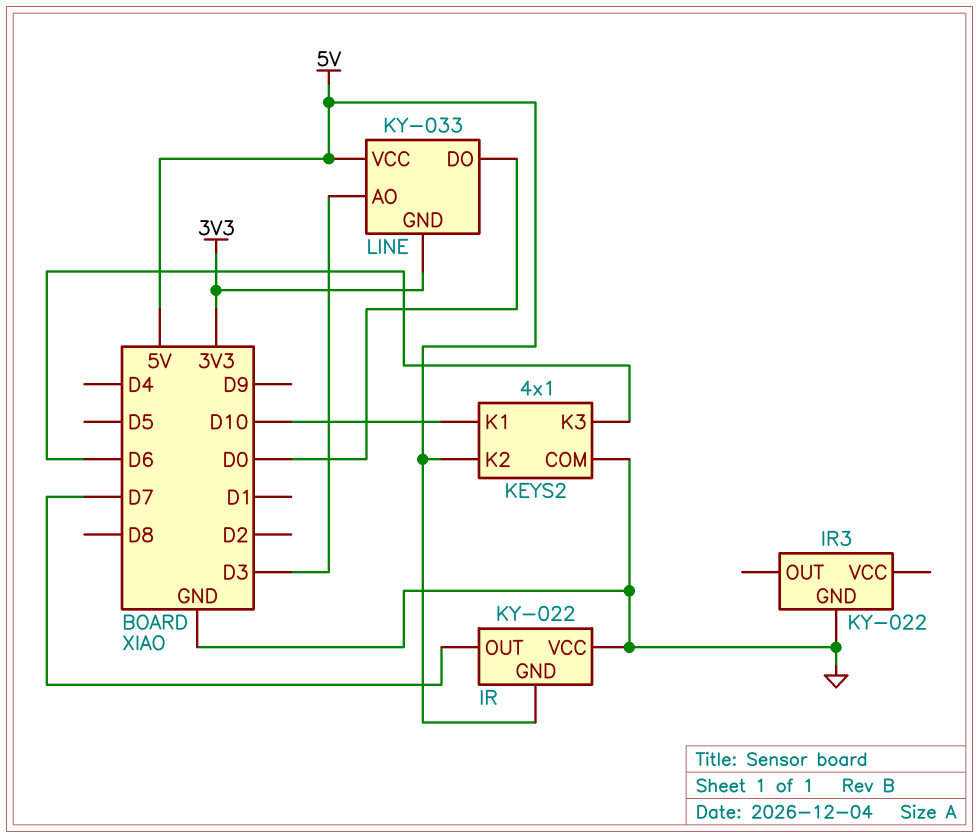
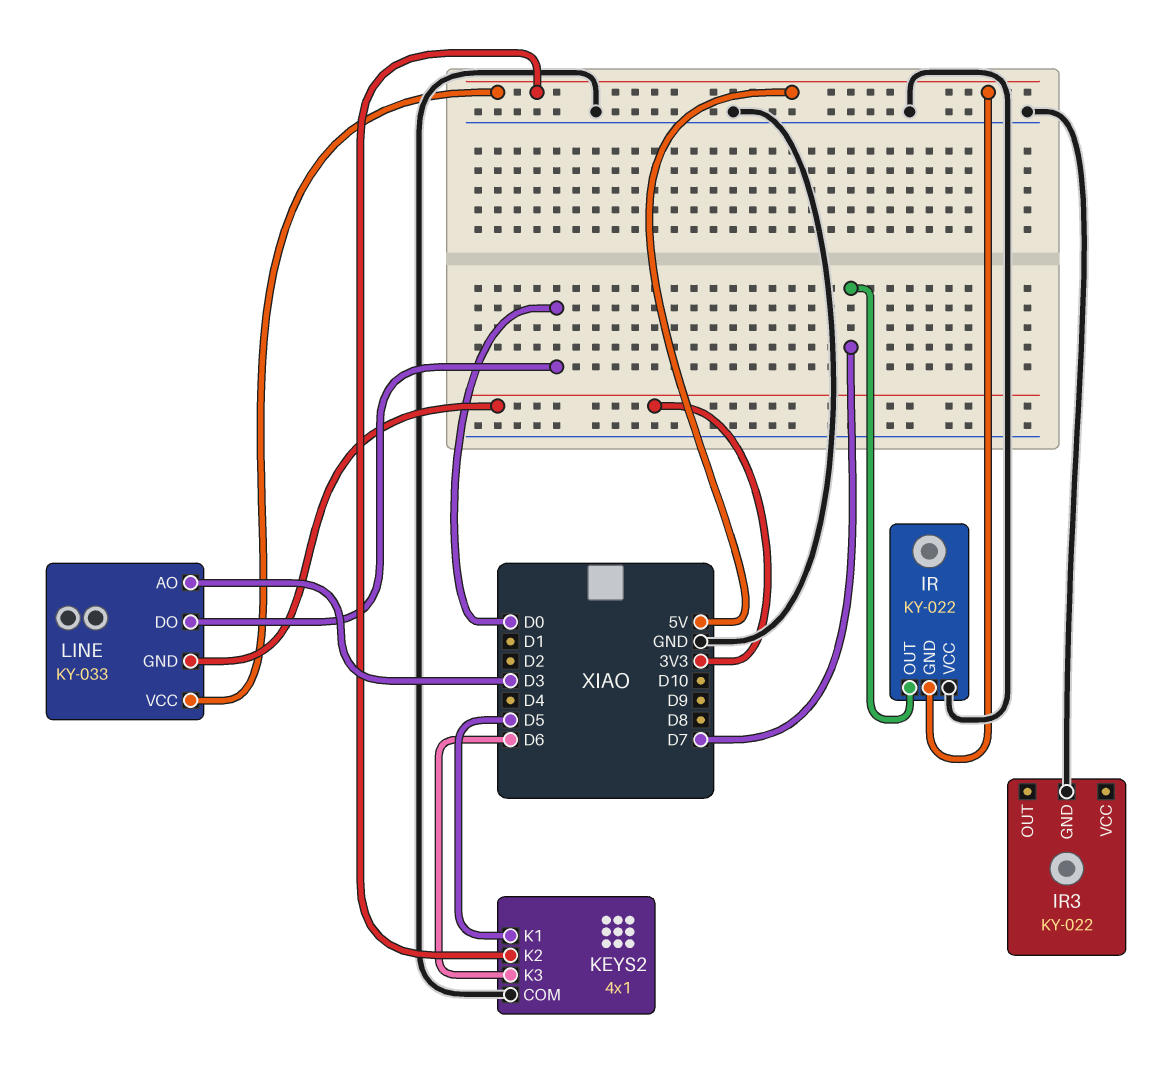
KEYS2 pin K1: D10 -> D5

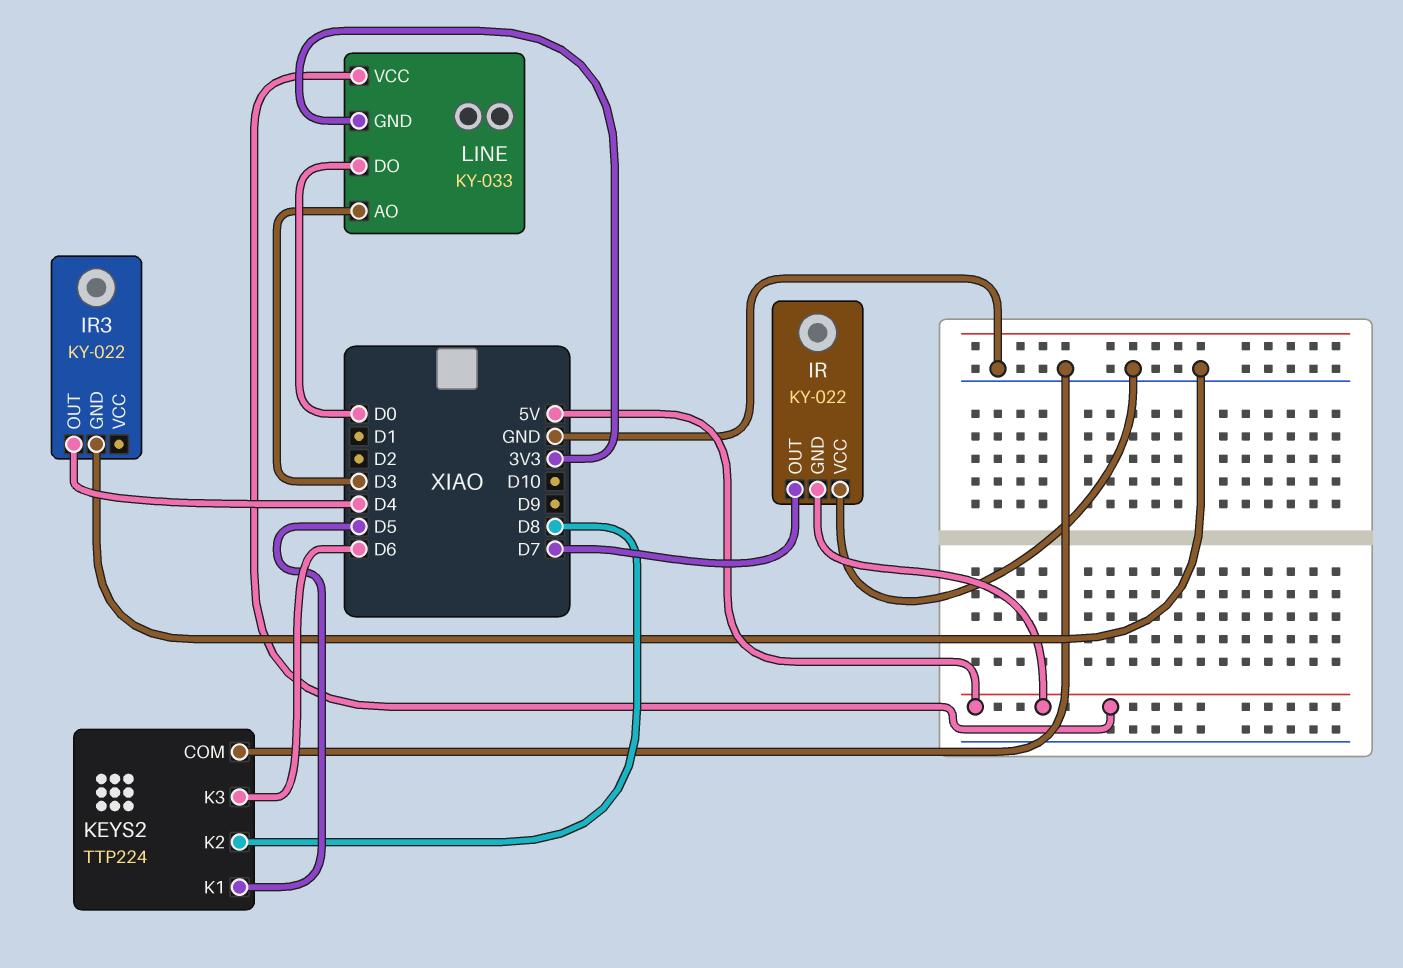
IR3 pin OUT: none -> D4
KEYS2: 4x1 -> TTP224
KEYS2 pin K2: 5V -> D8

